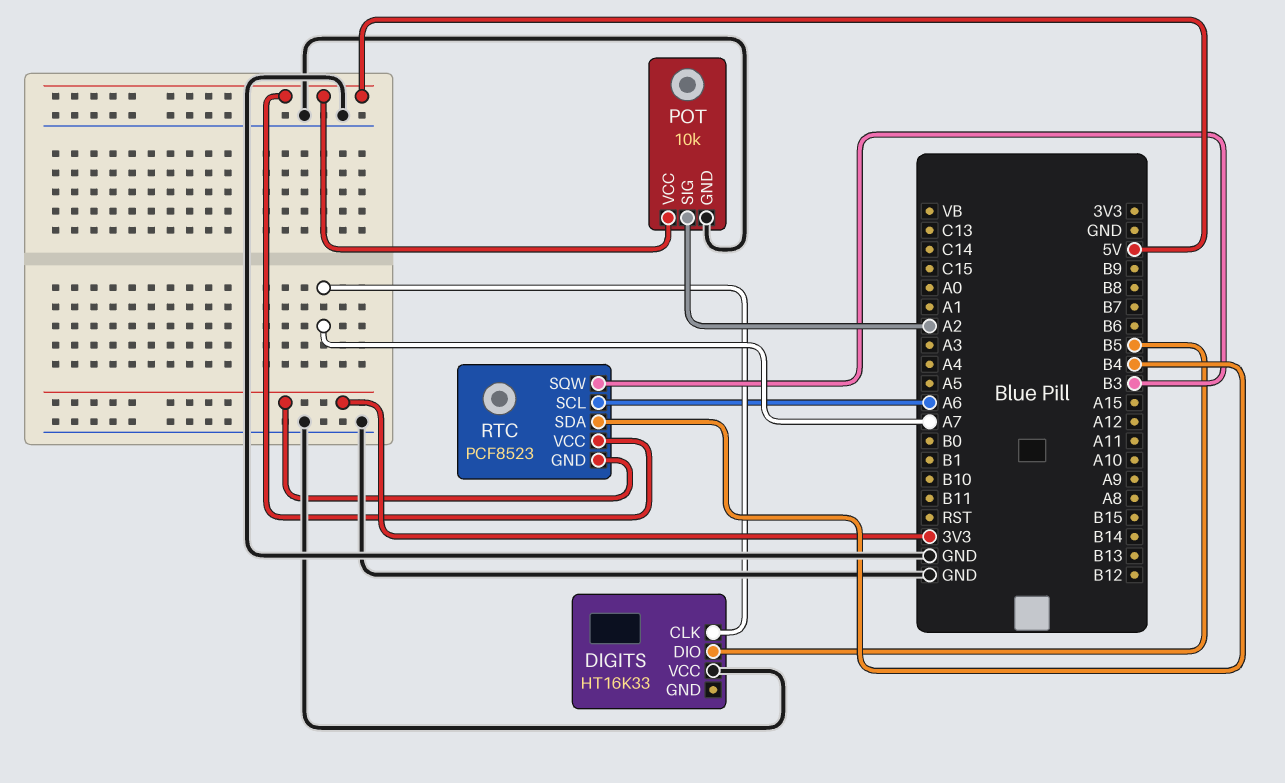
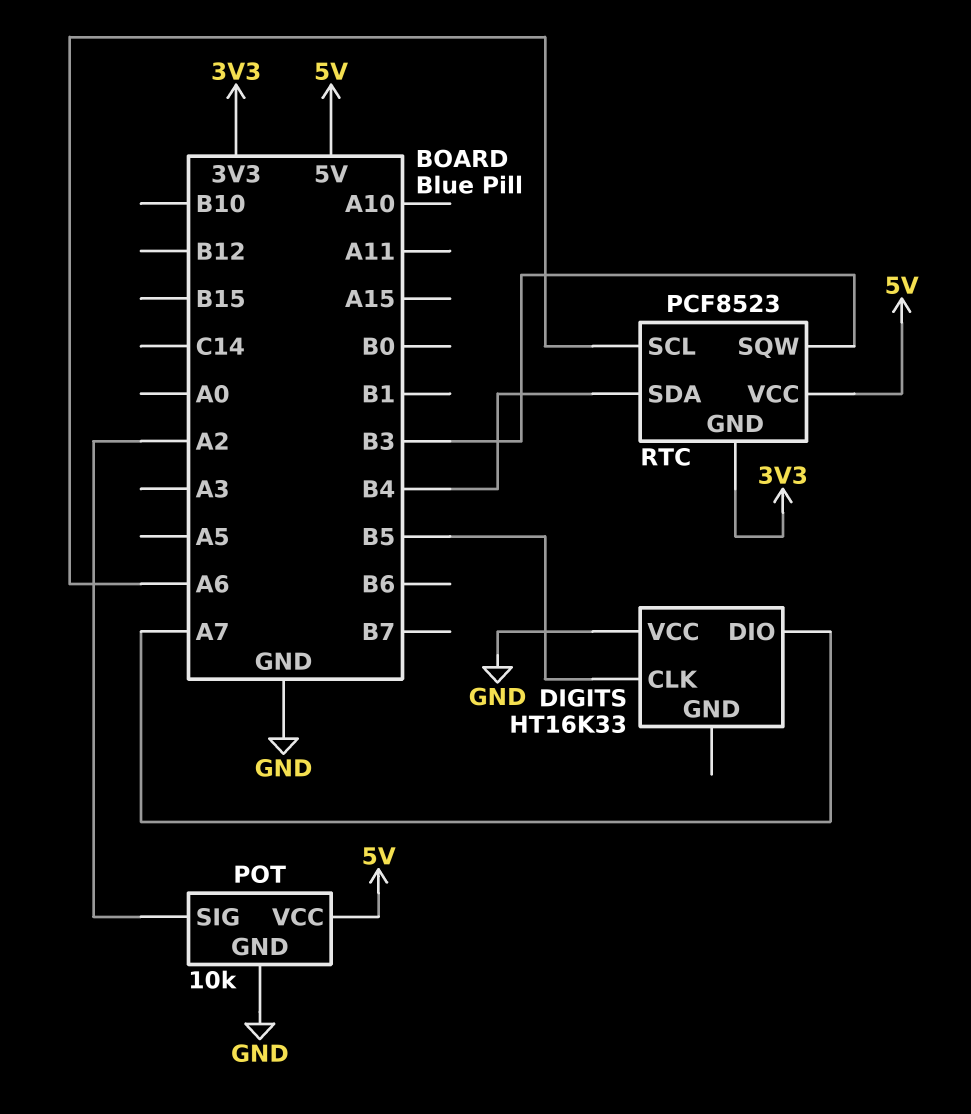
DIGITS pin CLK: A7 -> B5
DIGITS pin DIO: B5 -> A7

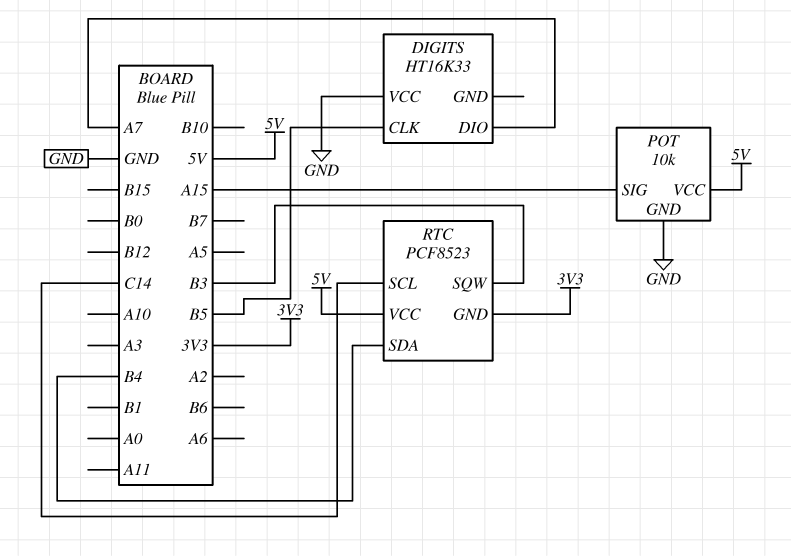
POT pin SIG: A2 -> A15
RTC pin SCL: A6 -> C14

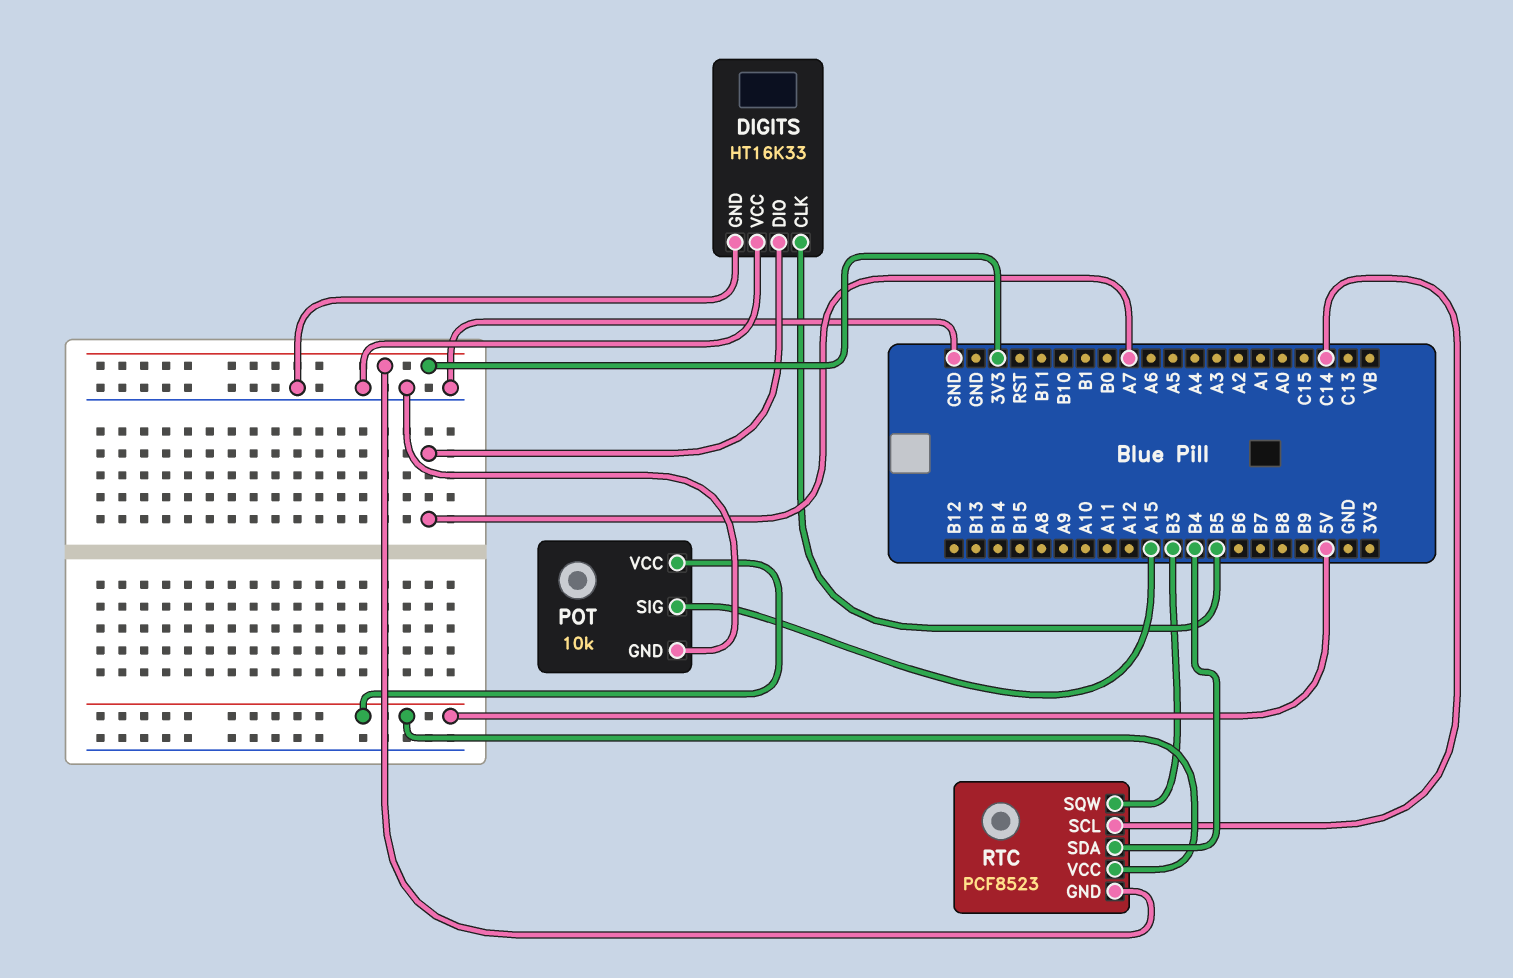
DIGITS pin GND: none -> GND

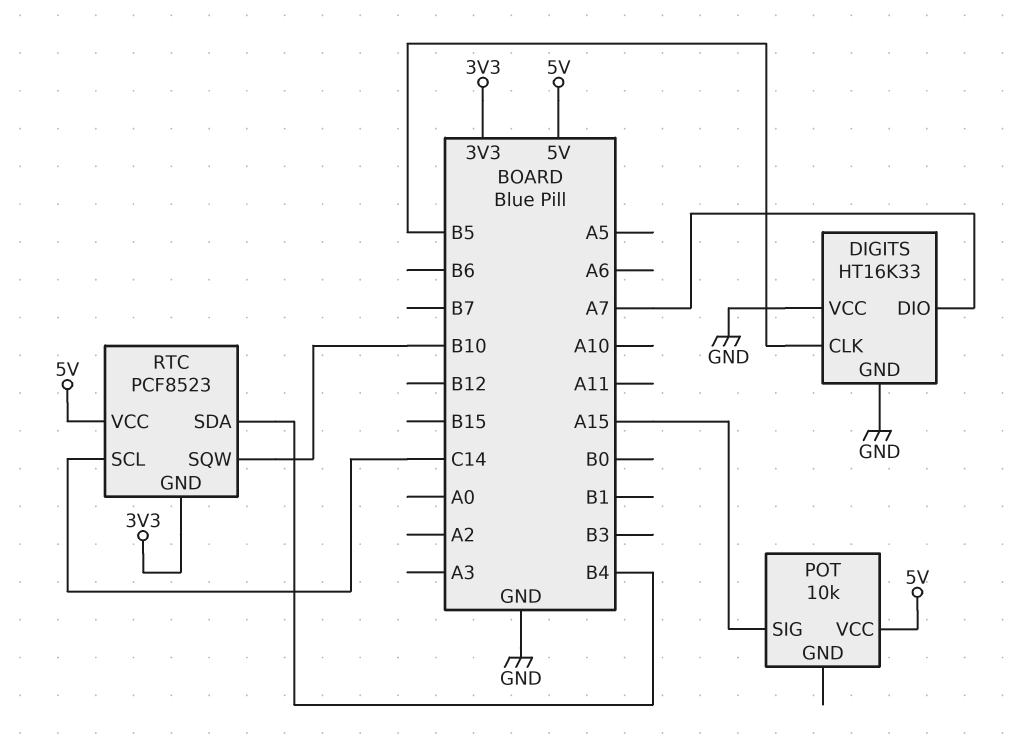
POT pin GND: GND -> none
RTC pin SQW: B3 -> B10

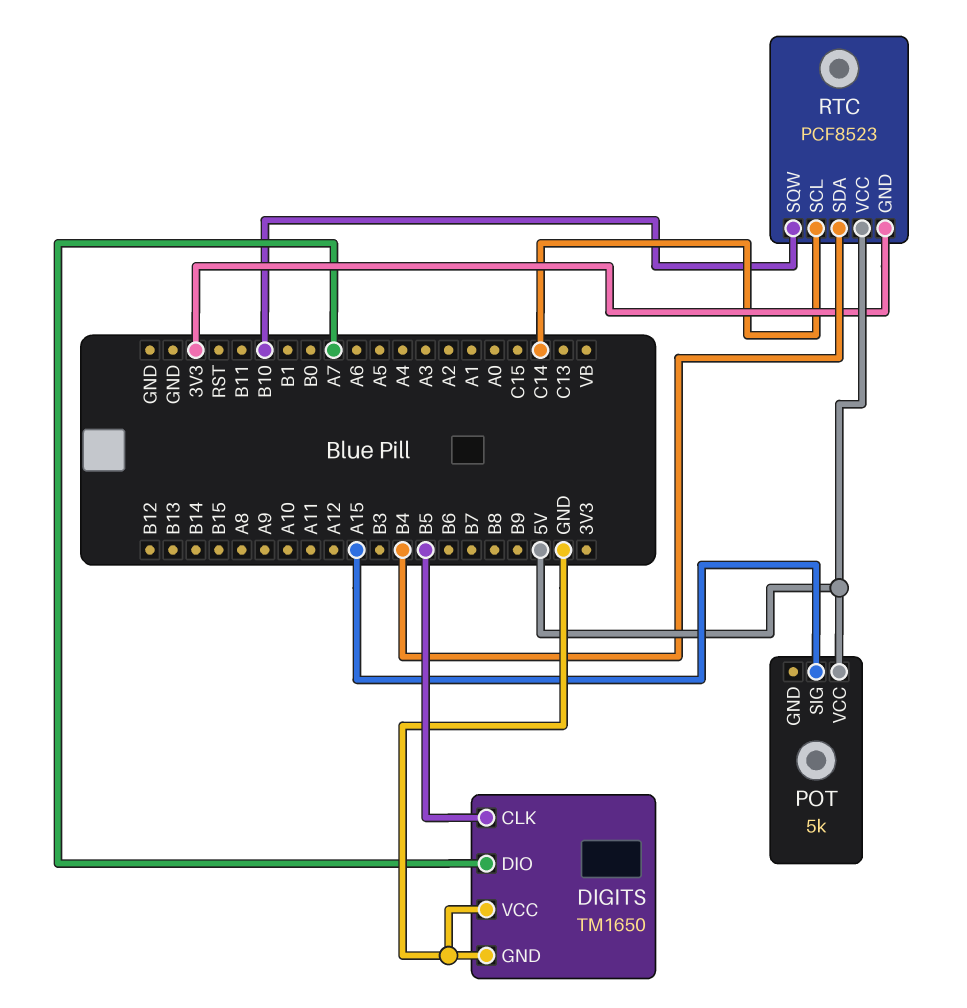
DIGITS: HT16K33 -> TM1650
POT: 10k -> 5k

